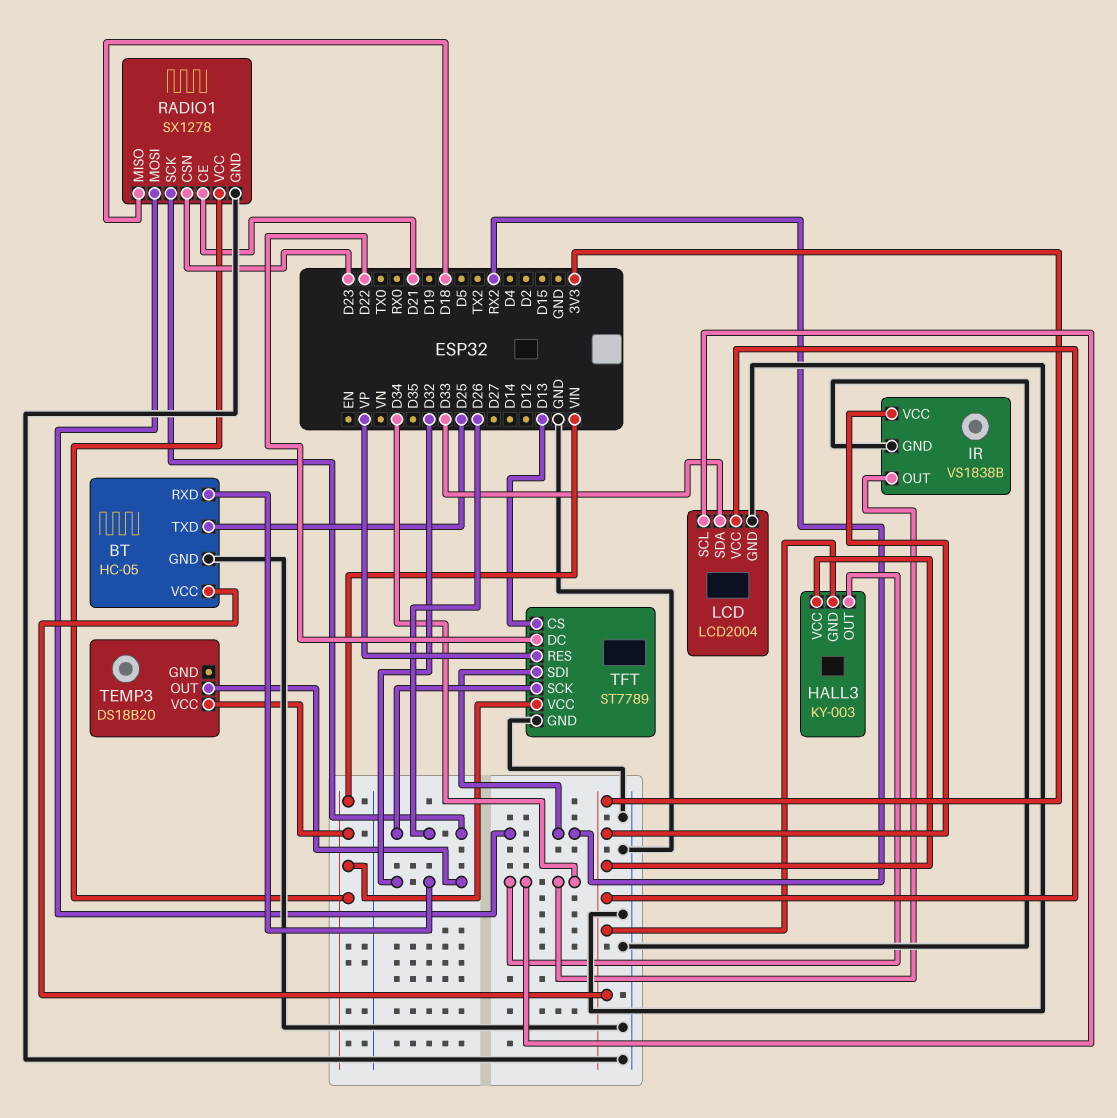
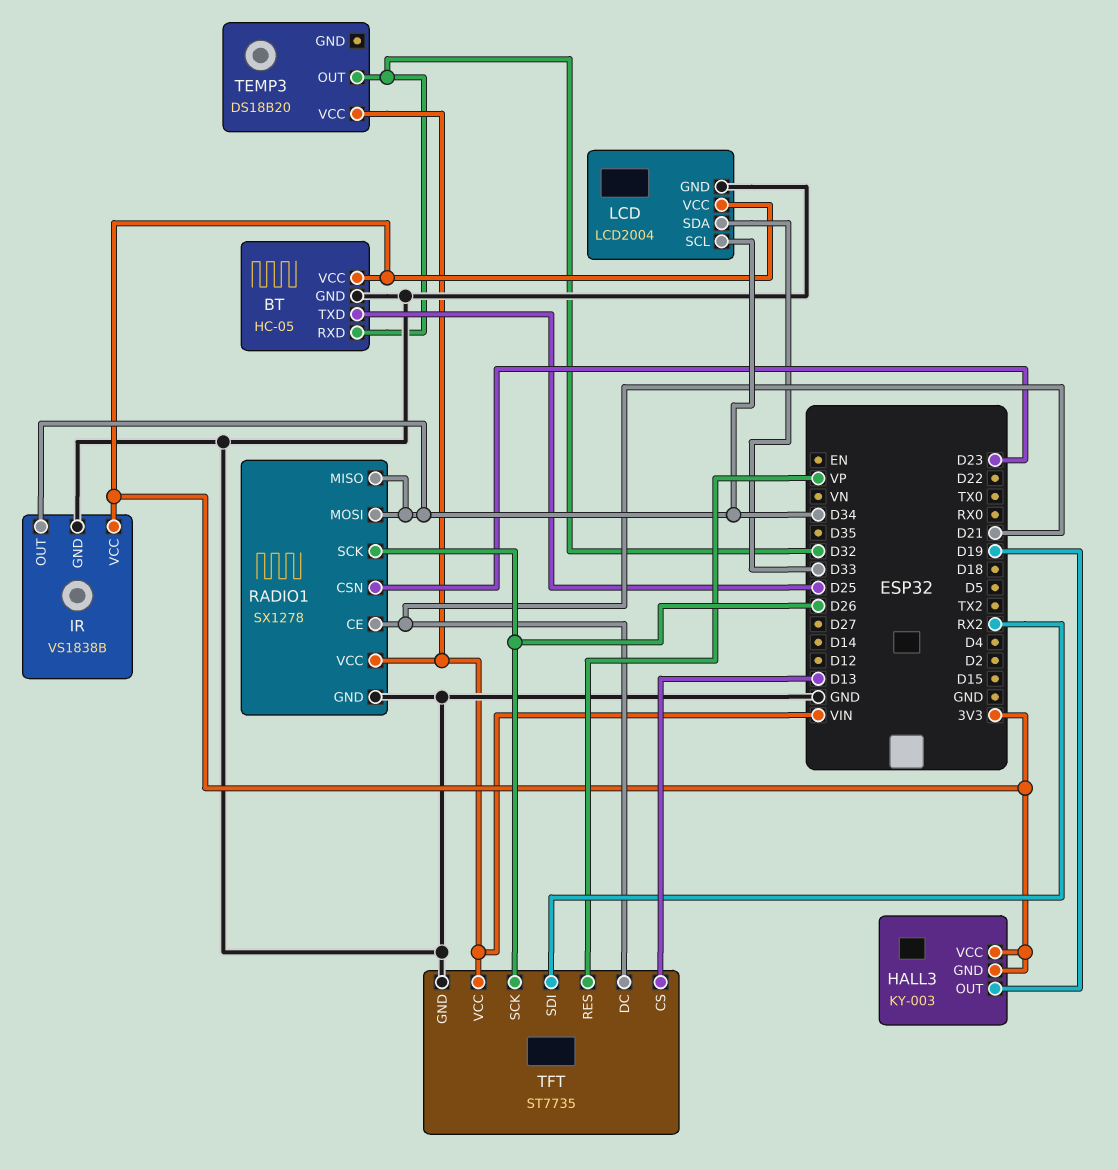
HALL3 pin OUT: D34 -> D19
RADIO1 pin MISO: D18 -> D34
RADIO1 pin MOSI: RX2 -> D34
TFT: ST7789 -> ST7735
TFT pin DC: D22 -> D21

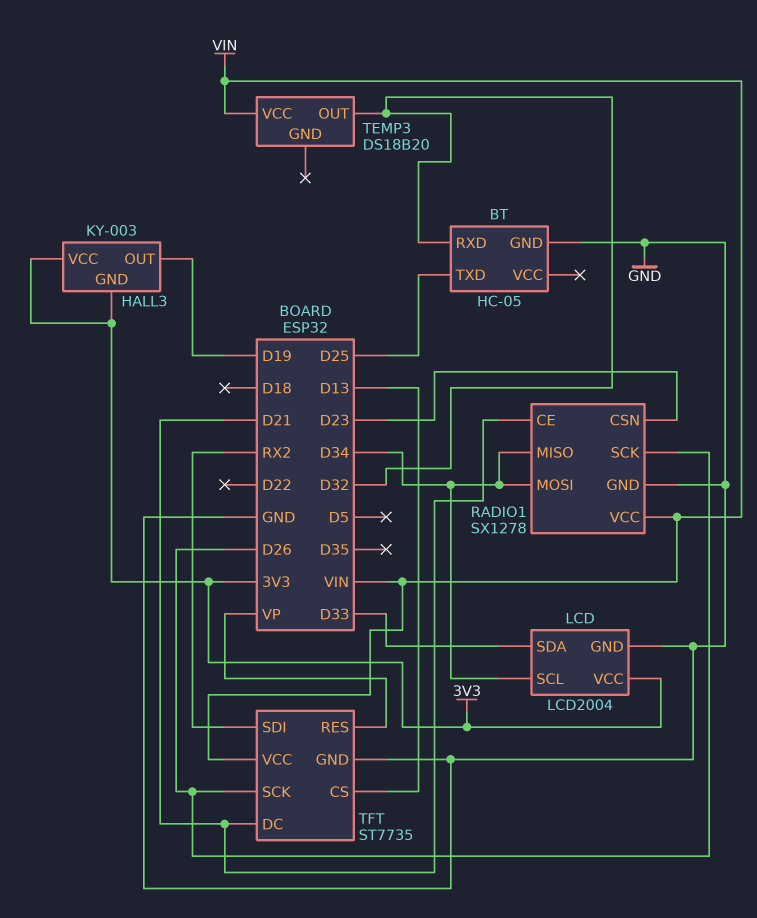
BT pin VCC: 3V3 -> none
IR: VS1838B -> none
IR pin GND: GND -> none
IR pin OUT: D34 -> none
IR pin VCC: 3V3 -> none

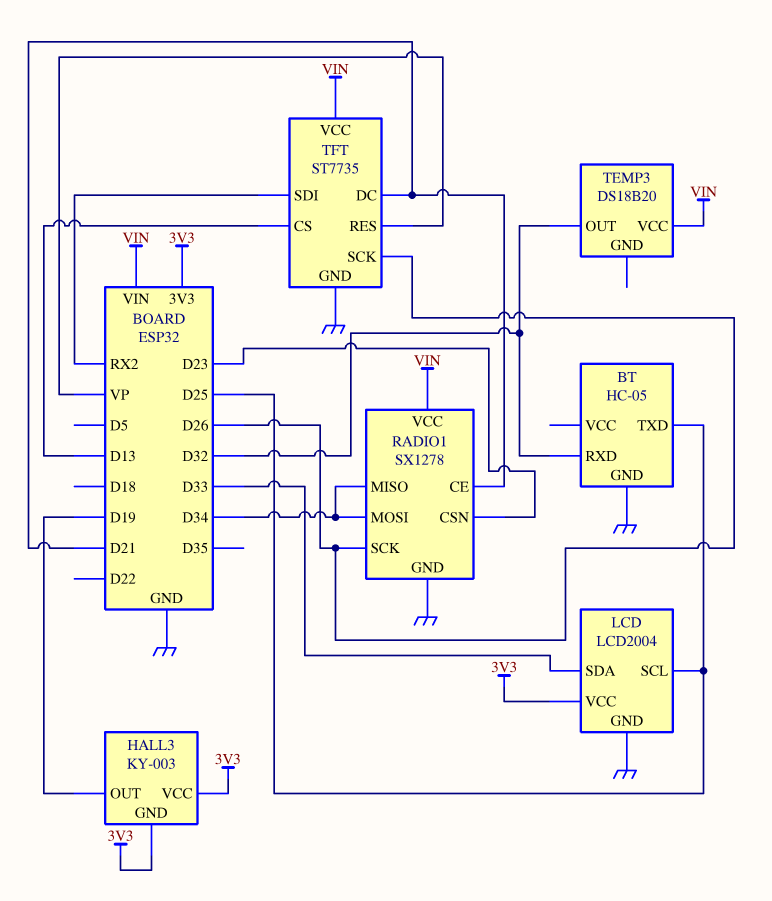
LCD pin SCL: D34 -> D25

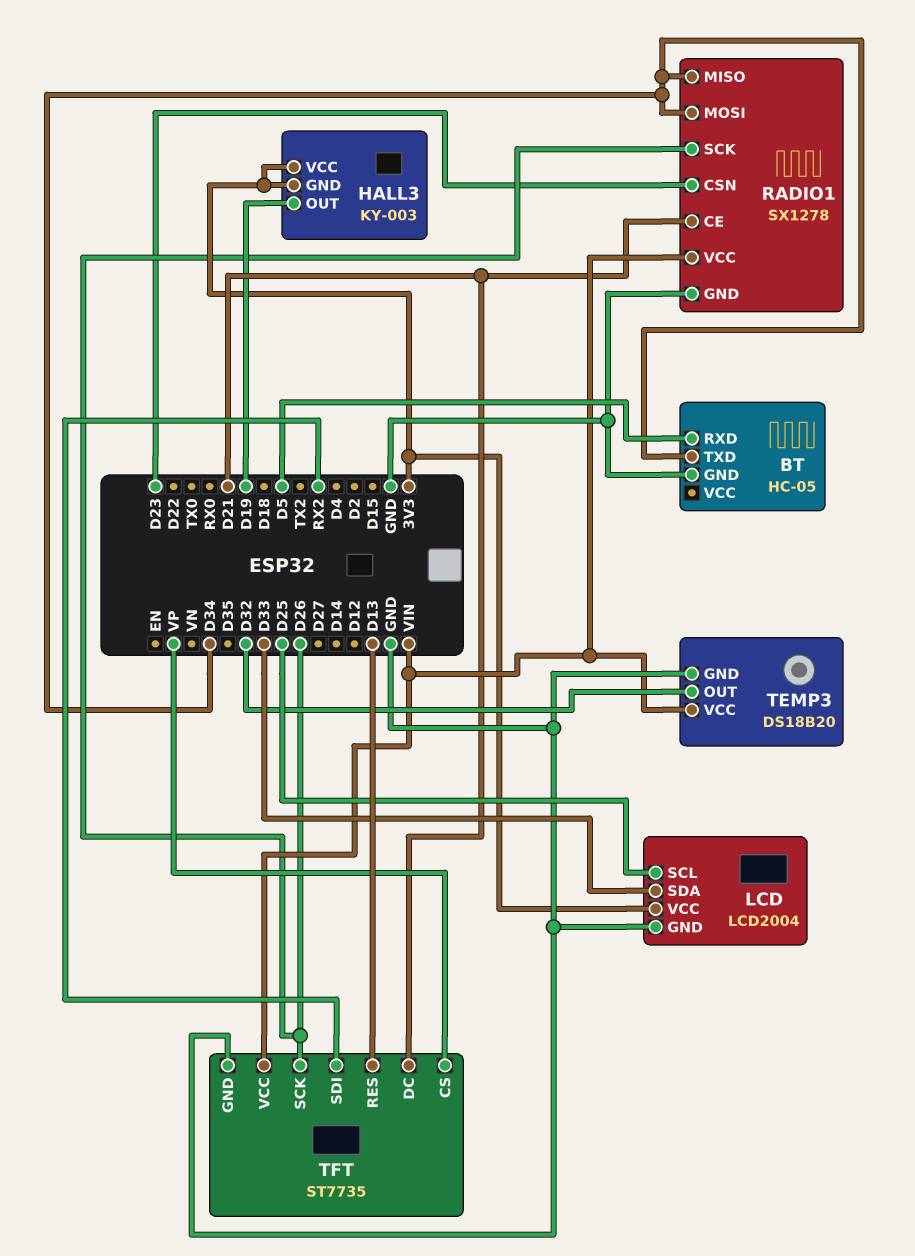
BT pin RXD: D32 -> D5
BT pin TXD: D25 -> D34
TEMP3 pin GND: none -> GND
TFT pin CS: D13 -> VP
TFT pin RES: VP -> D13

